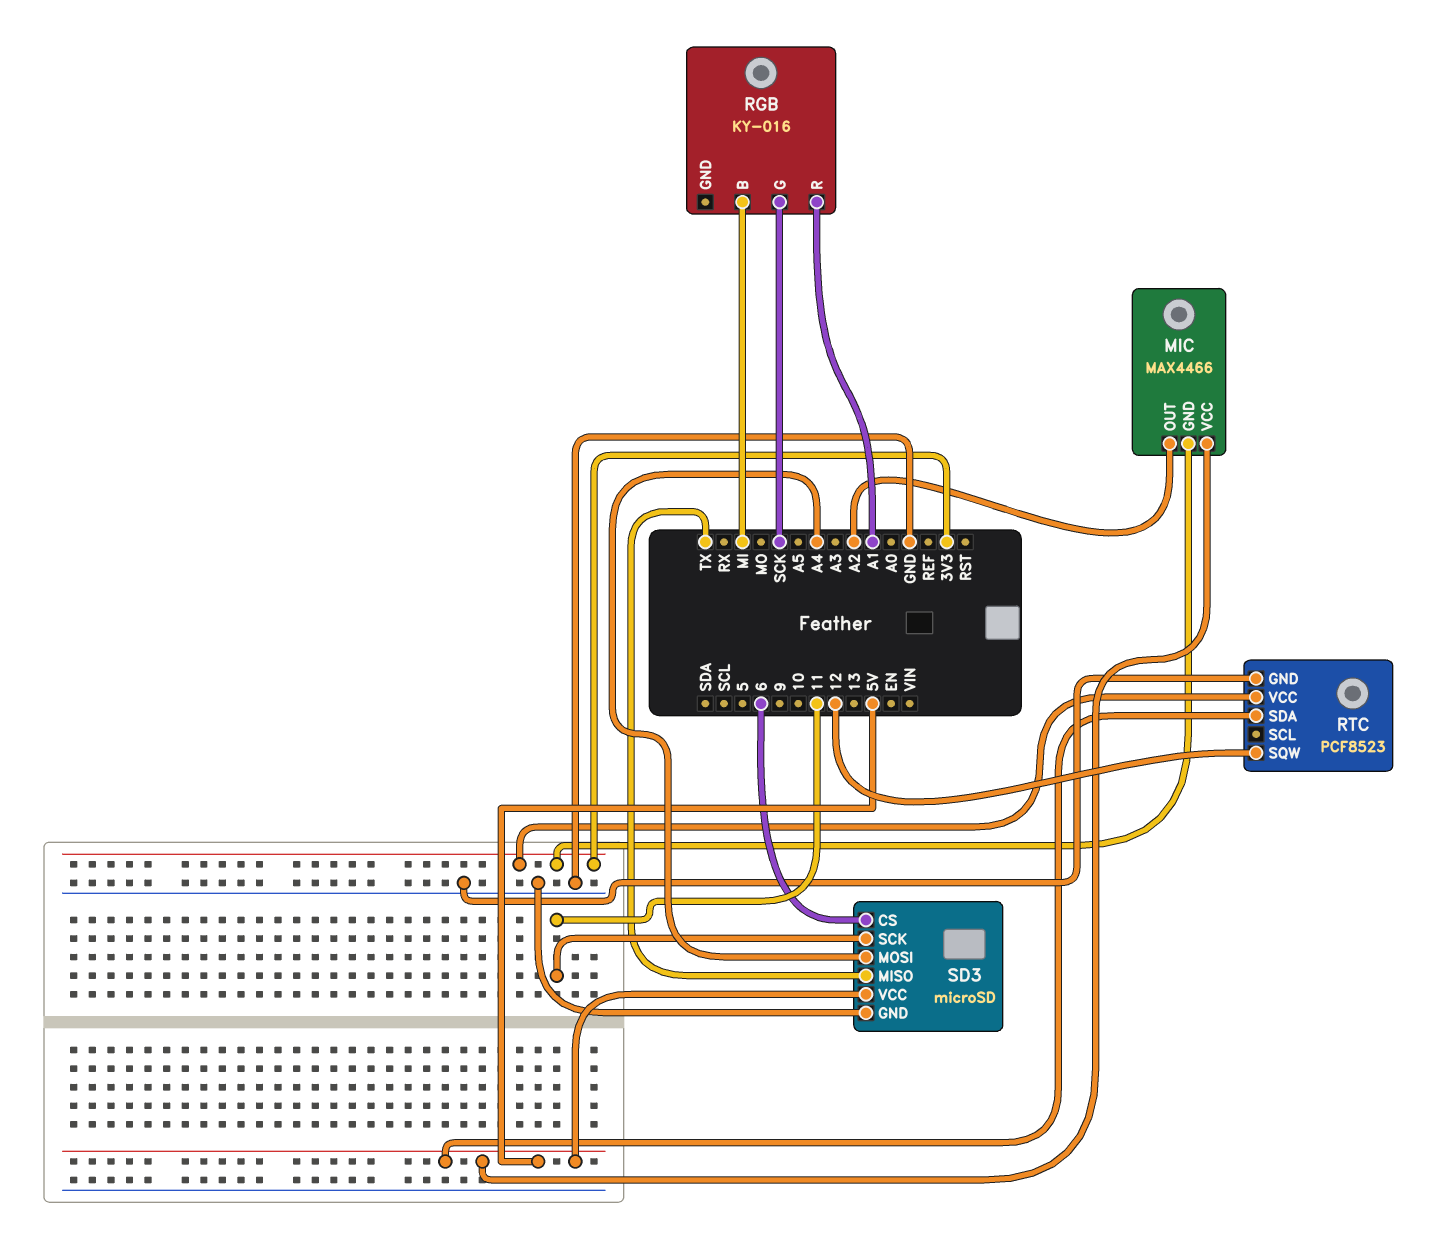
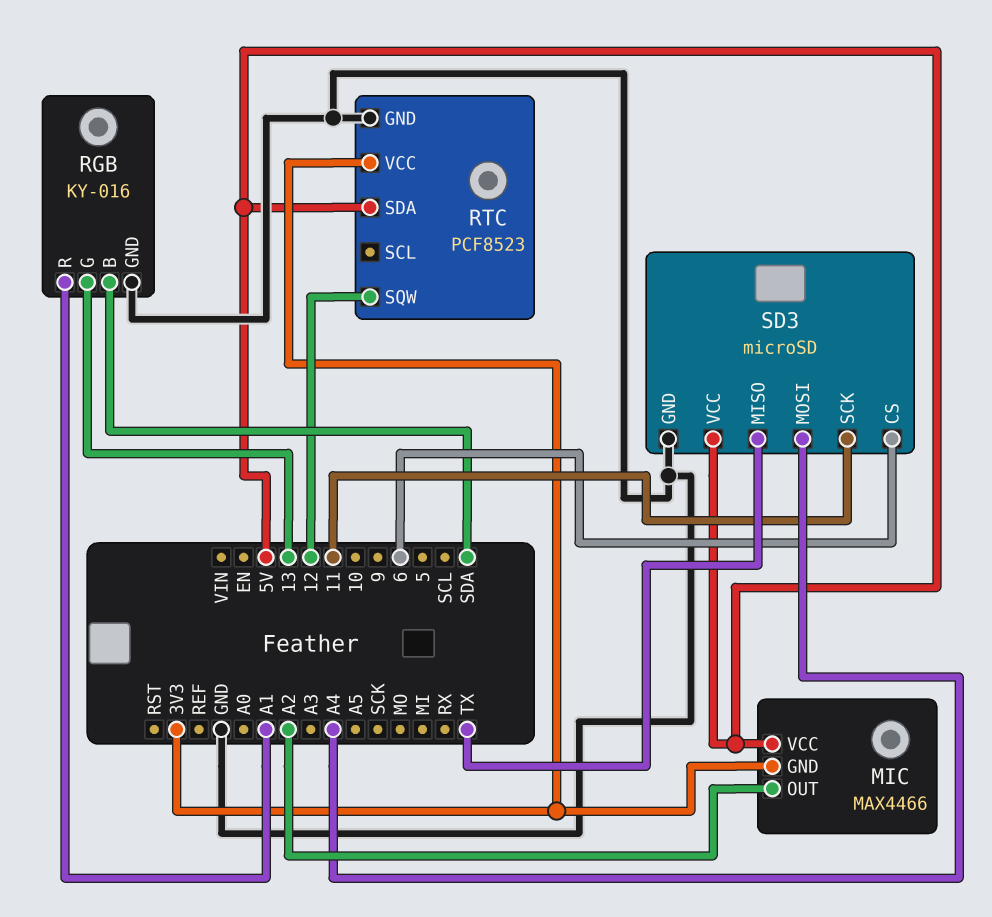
RGB pin B: MI -> SDA
RGB pin G: SCK -> 13
RGB pin GND: none -> GND

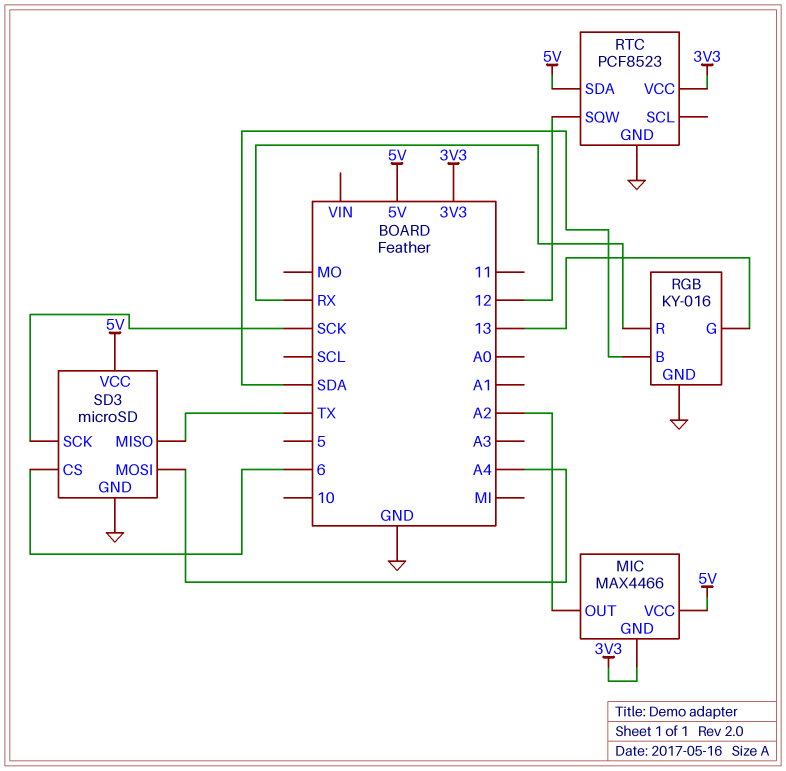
RGB pin R: A1 -> RX
SD3 pin SCK: 11 -> SCK

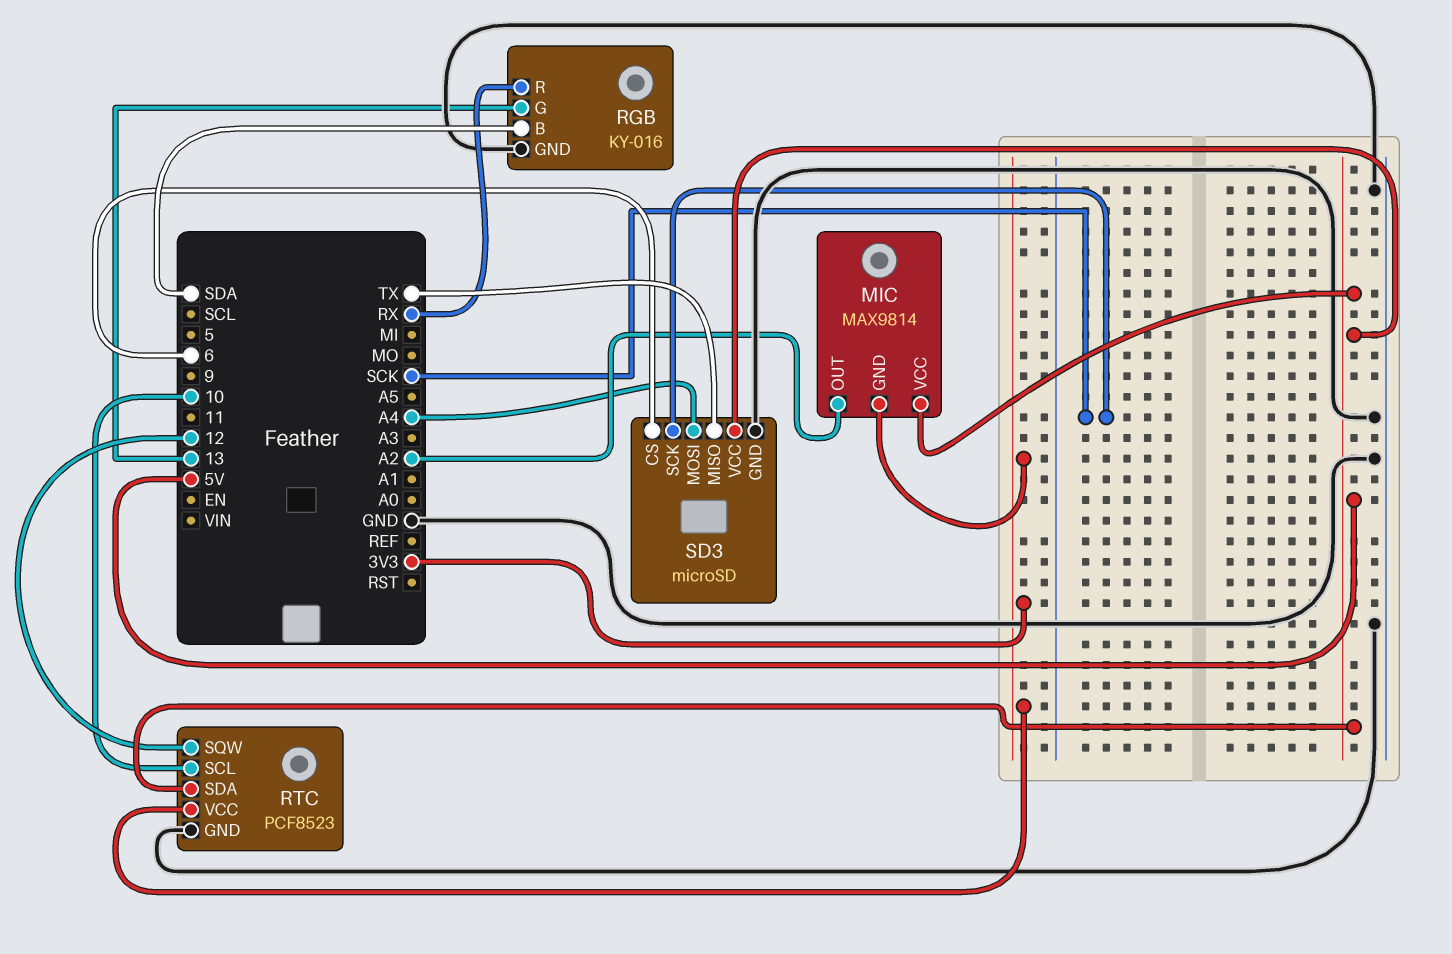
MIC: MAX4466 -> MAX9814
RTC pin SCL: none -> 10

